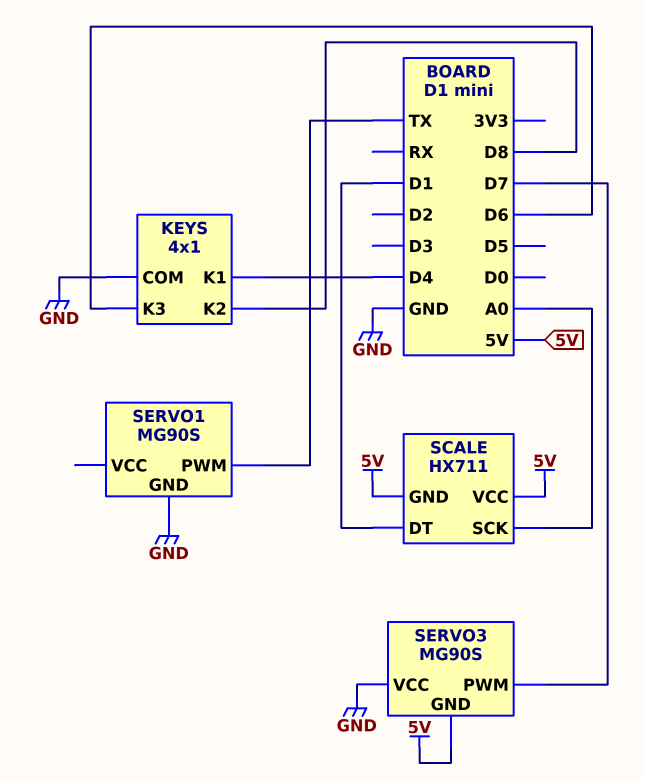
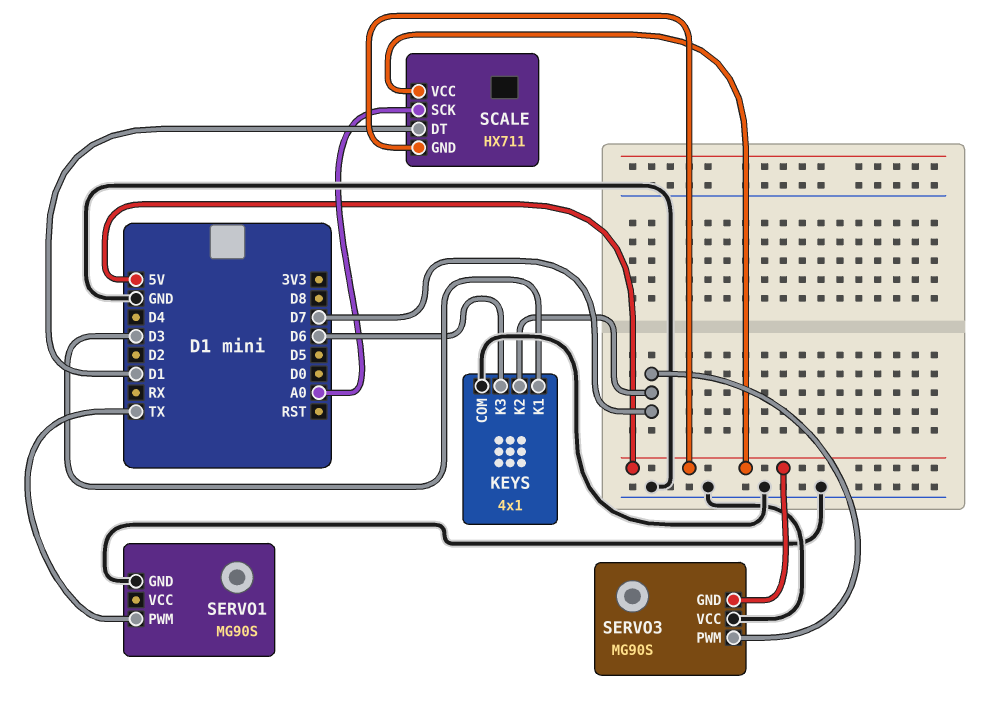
KEYS pin K1: D4 -> D3
KEYS pin K2: D8 -> D7

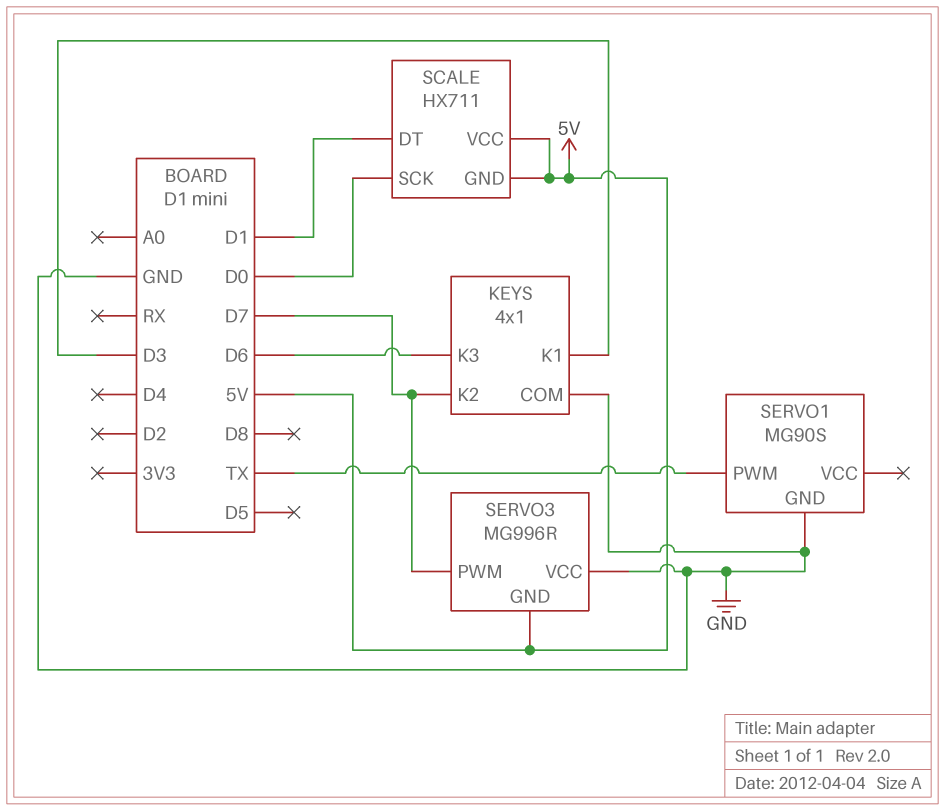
SCALE pin SCK: A0 -> D0
SERVO3: MG90S -> MG996R

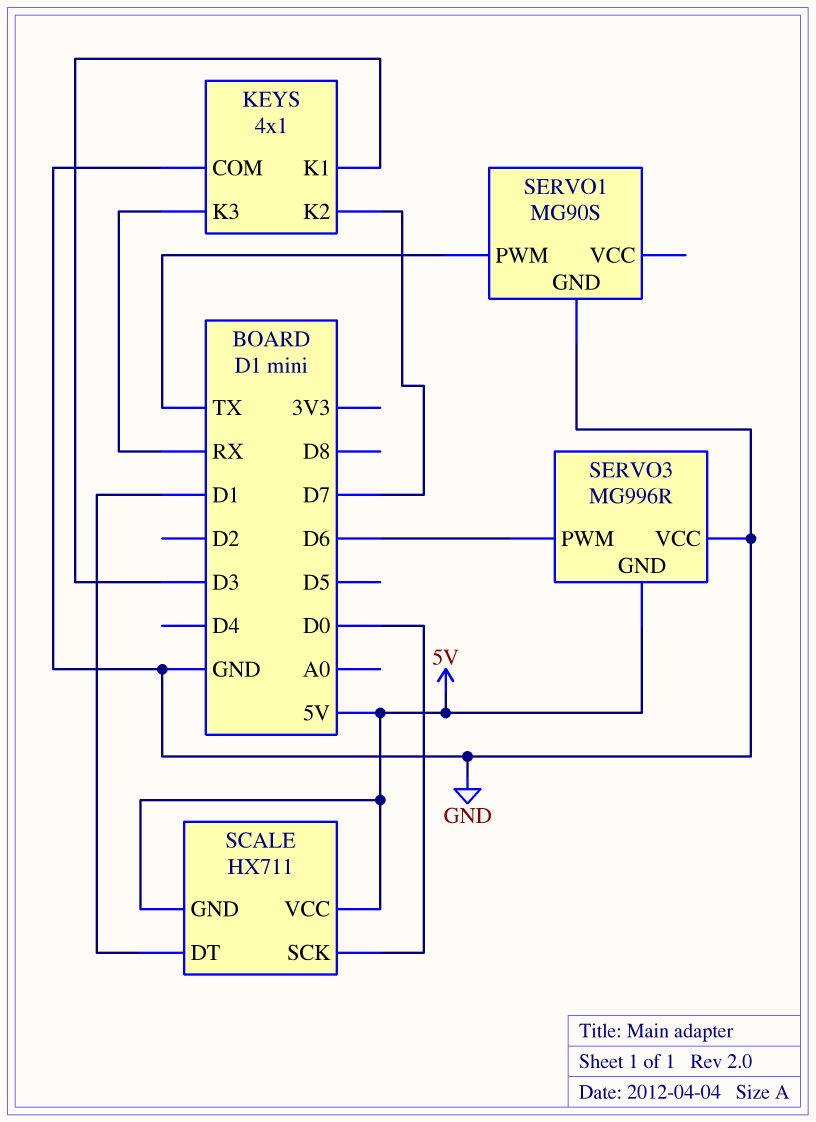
KEYS pin K3: D6 -> RX
SERVO3 pin PWM: D7 -> D6

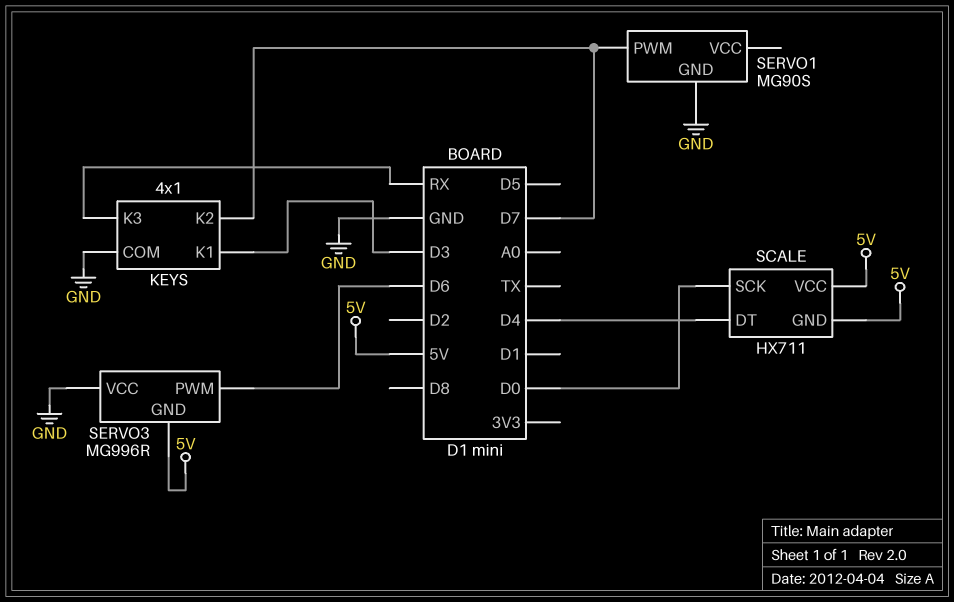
SCALE pin DT: D1 -> D4
SERVO1 pin PWM: TX -> D7

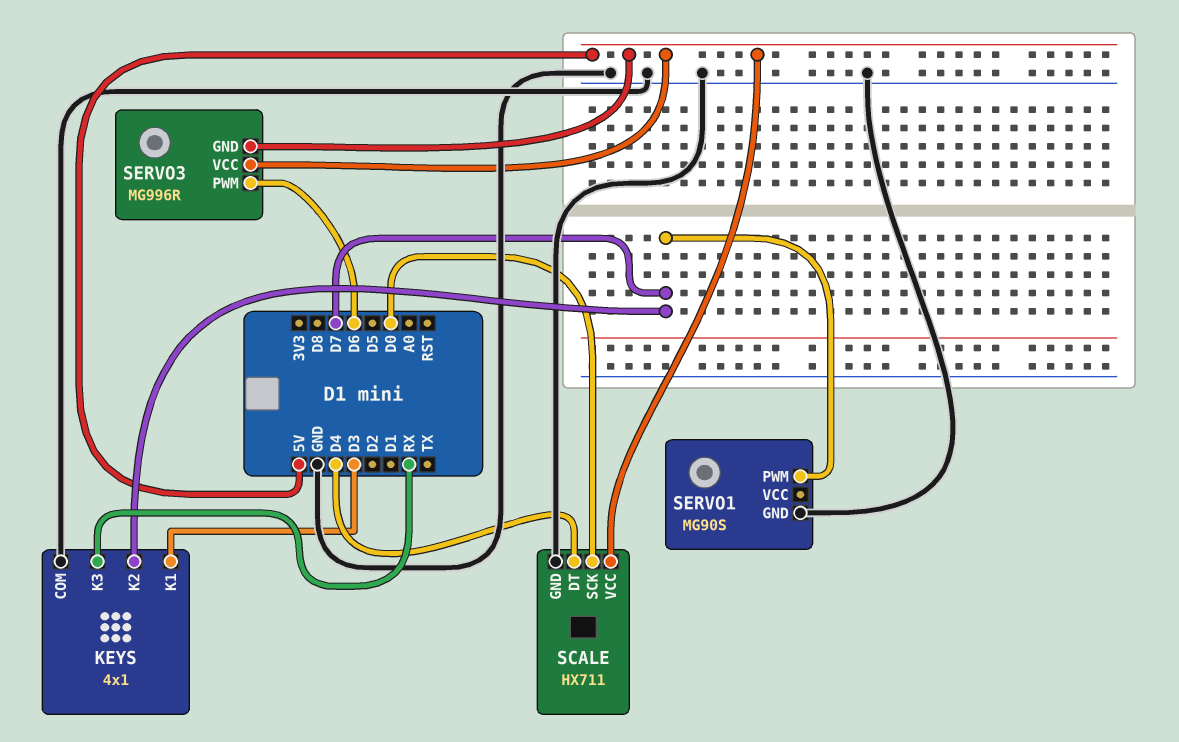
SCALE pin GND: 5V -> GND
SERVO3 pin VCC: GND -> 5V

